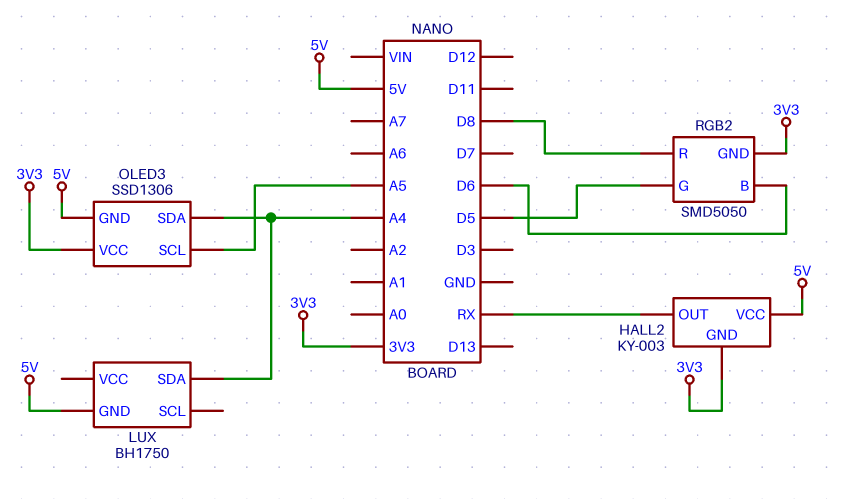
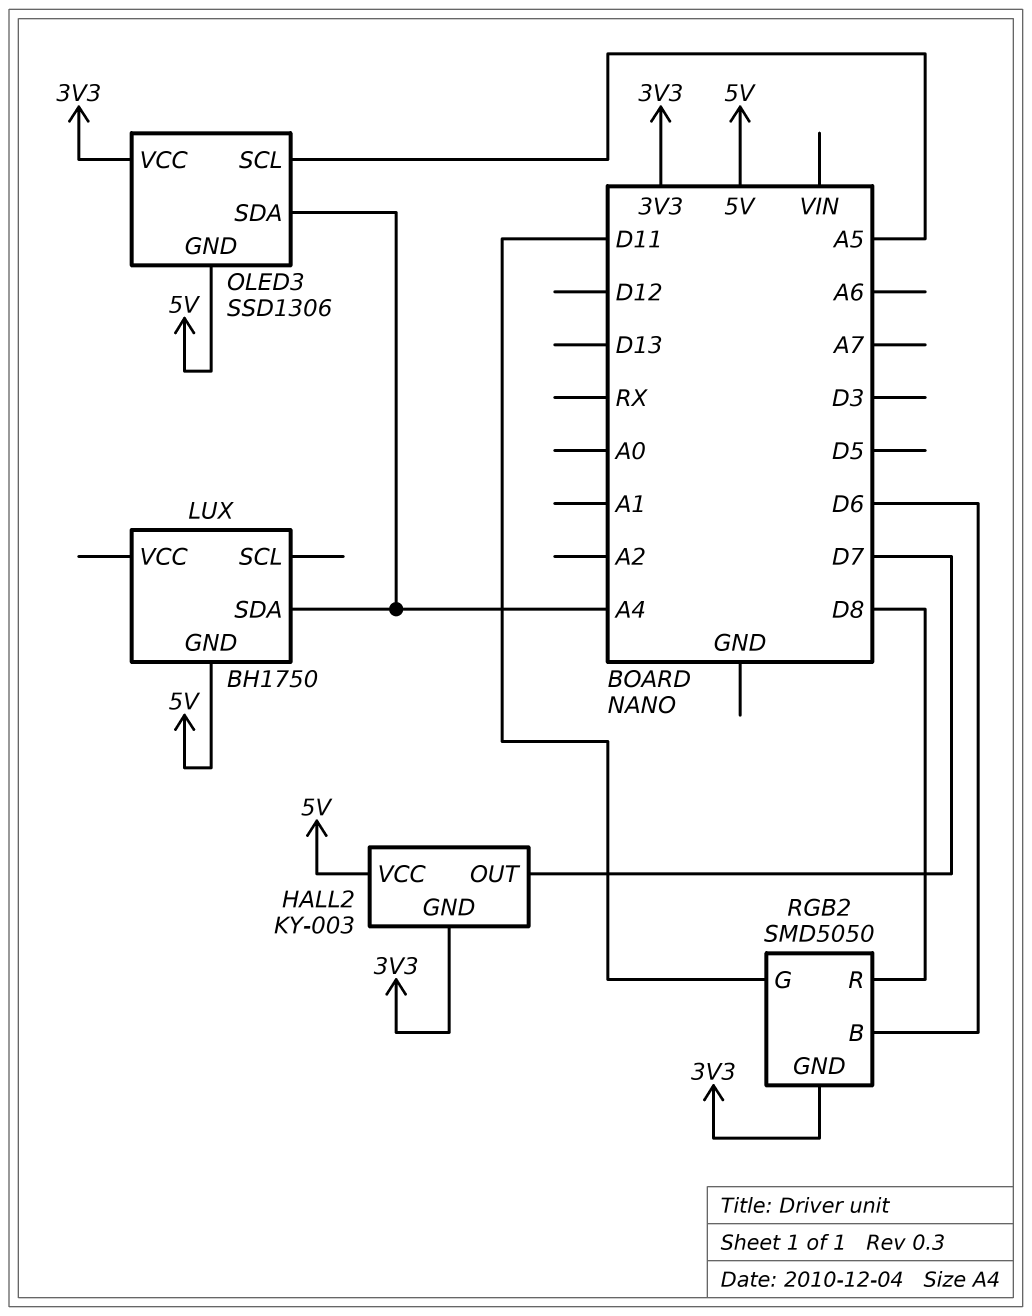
HALL2 pin OUT: RX -> D7
RGB2 pin G: D5 -> D11

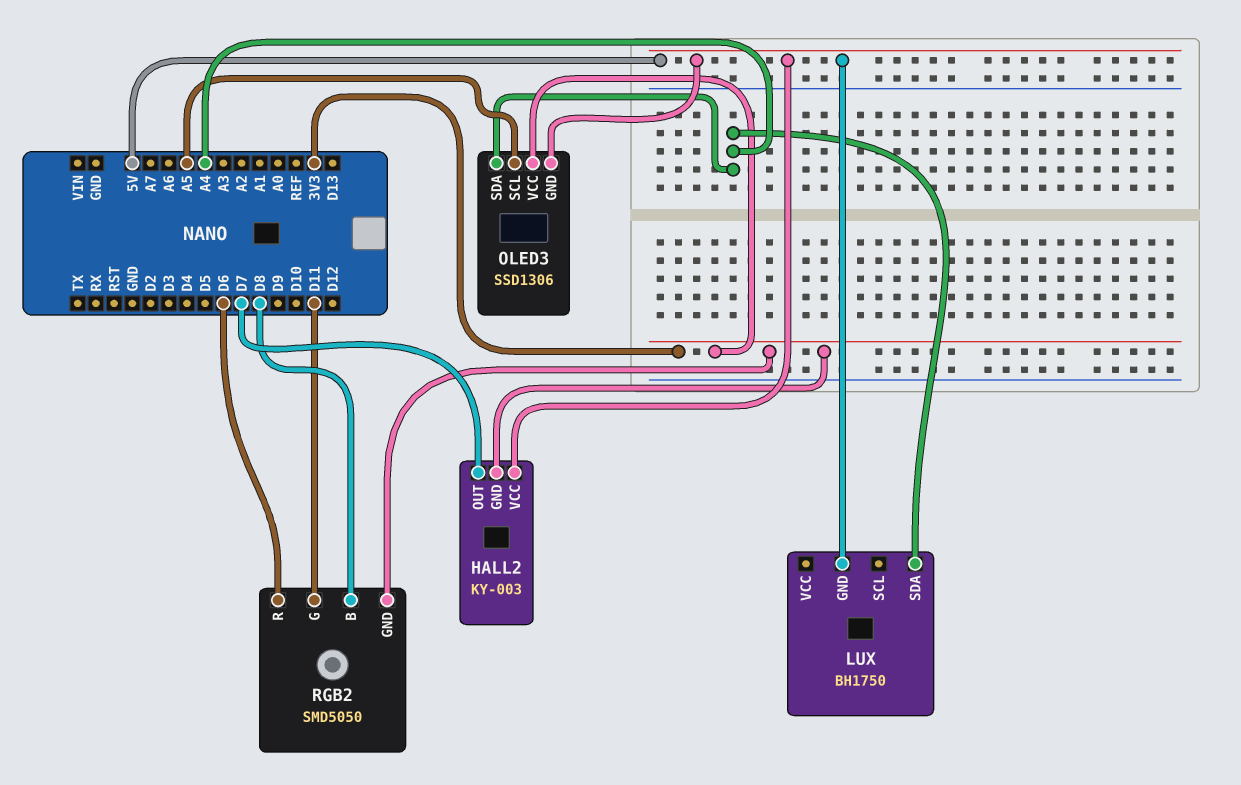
RGB2 pin B: D6 -> D8
RGB2 pin R: D8 -> D6

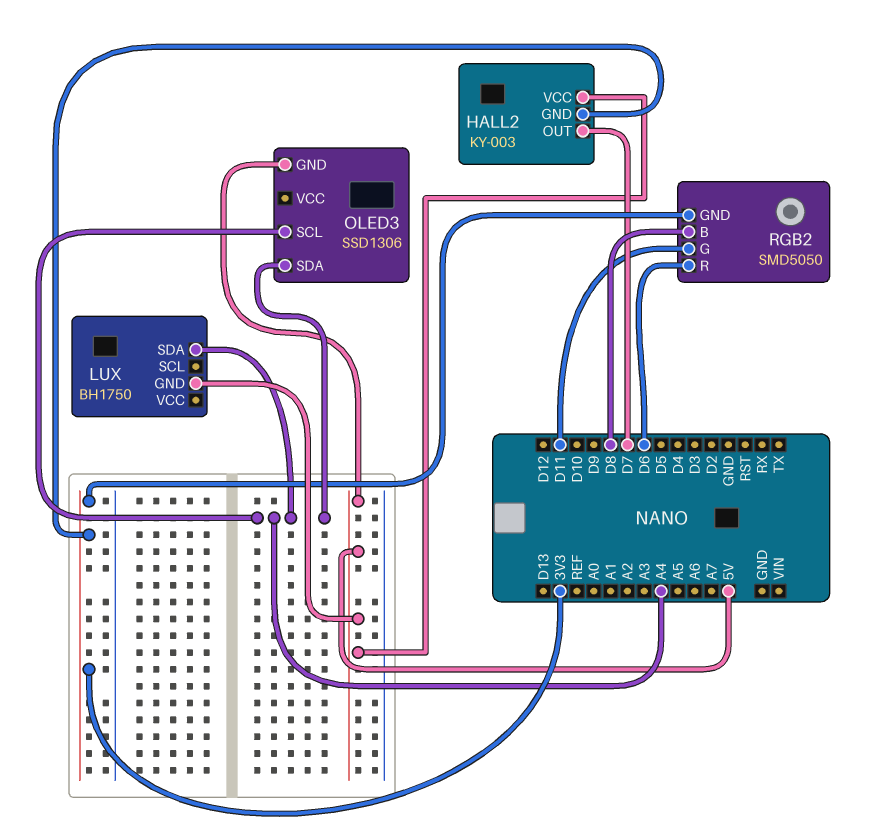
OLED3 pin SCL: A5 -> A4
OLED3 pin VCC: 3V3 -> none

